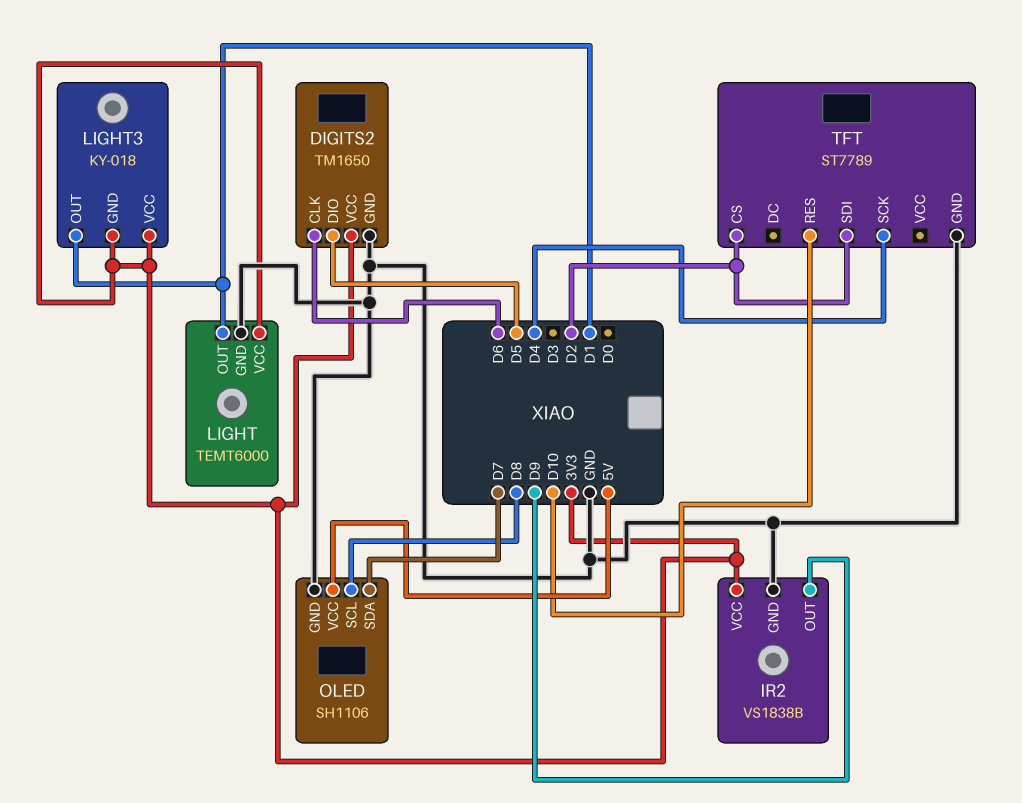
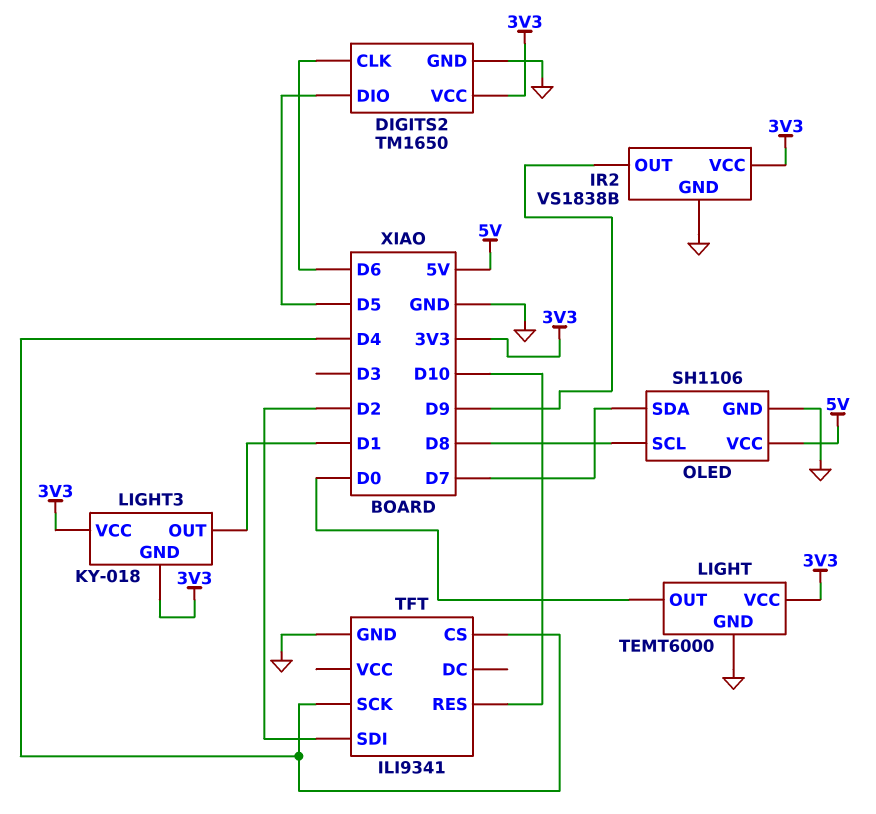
LIGHT pin OUT: D1 -> D0
TFT: ST7789 -> ILI9341
TFT pin CS: D2 -> D4

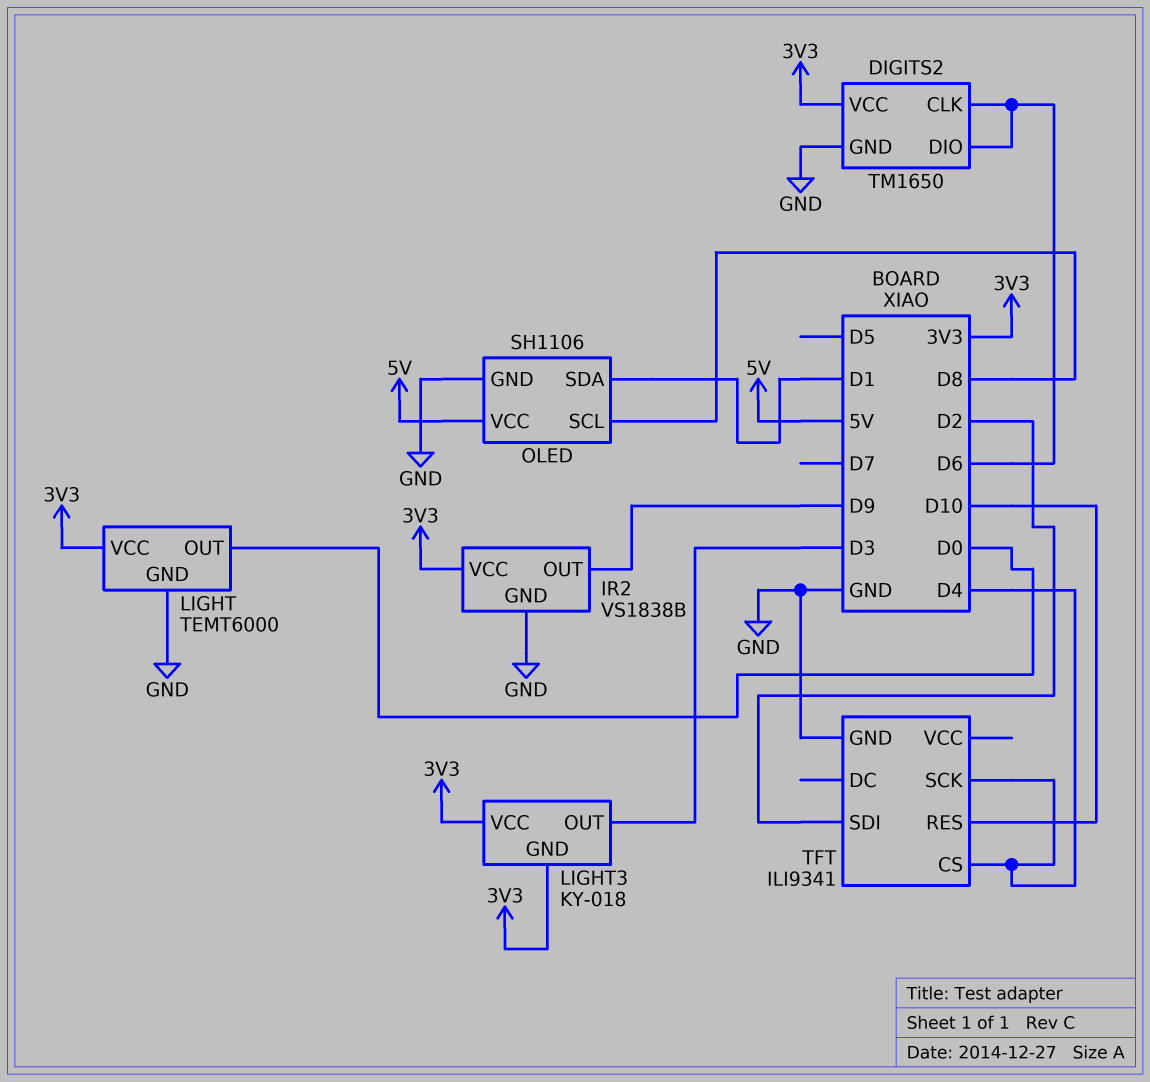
DIGITS2 pin DIO: D5 -> D6
LIGHT3 pin OUT: D1 -> D3
OLED pin SDA: D7 -> D1

